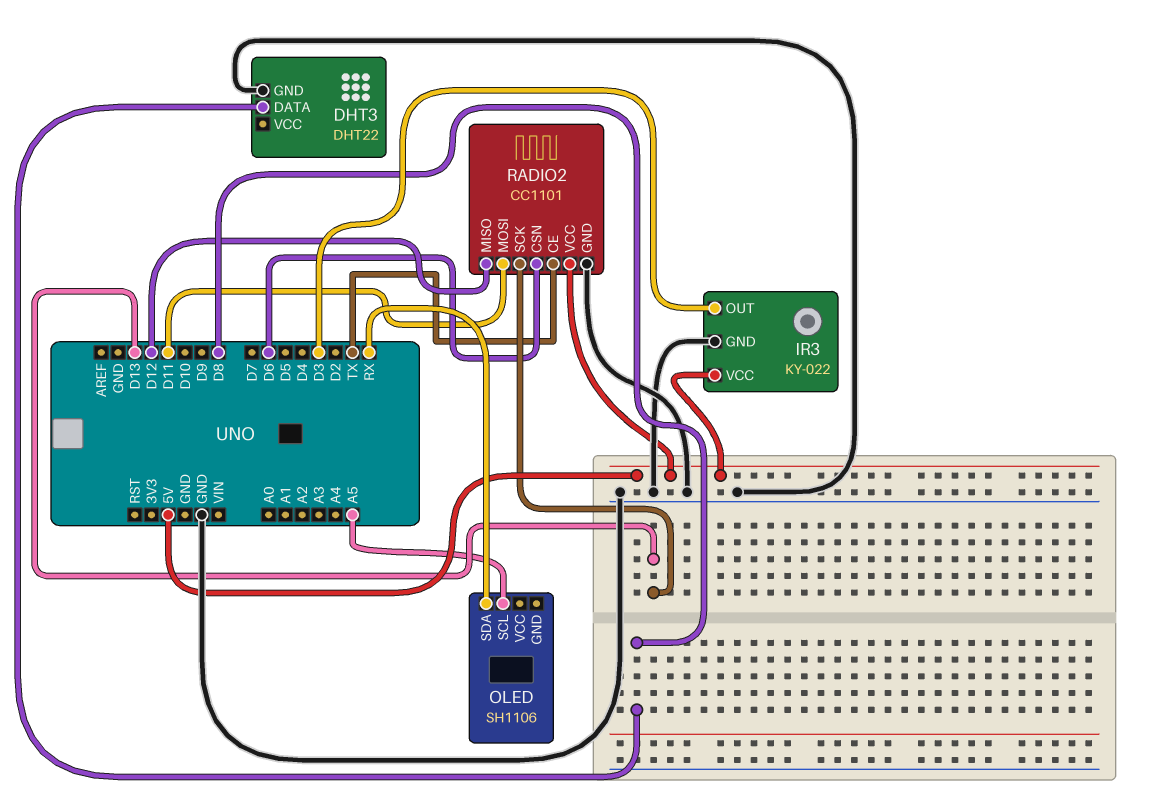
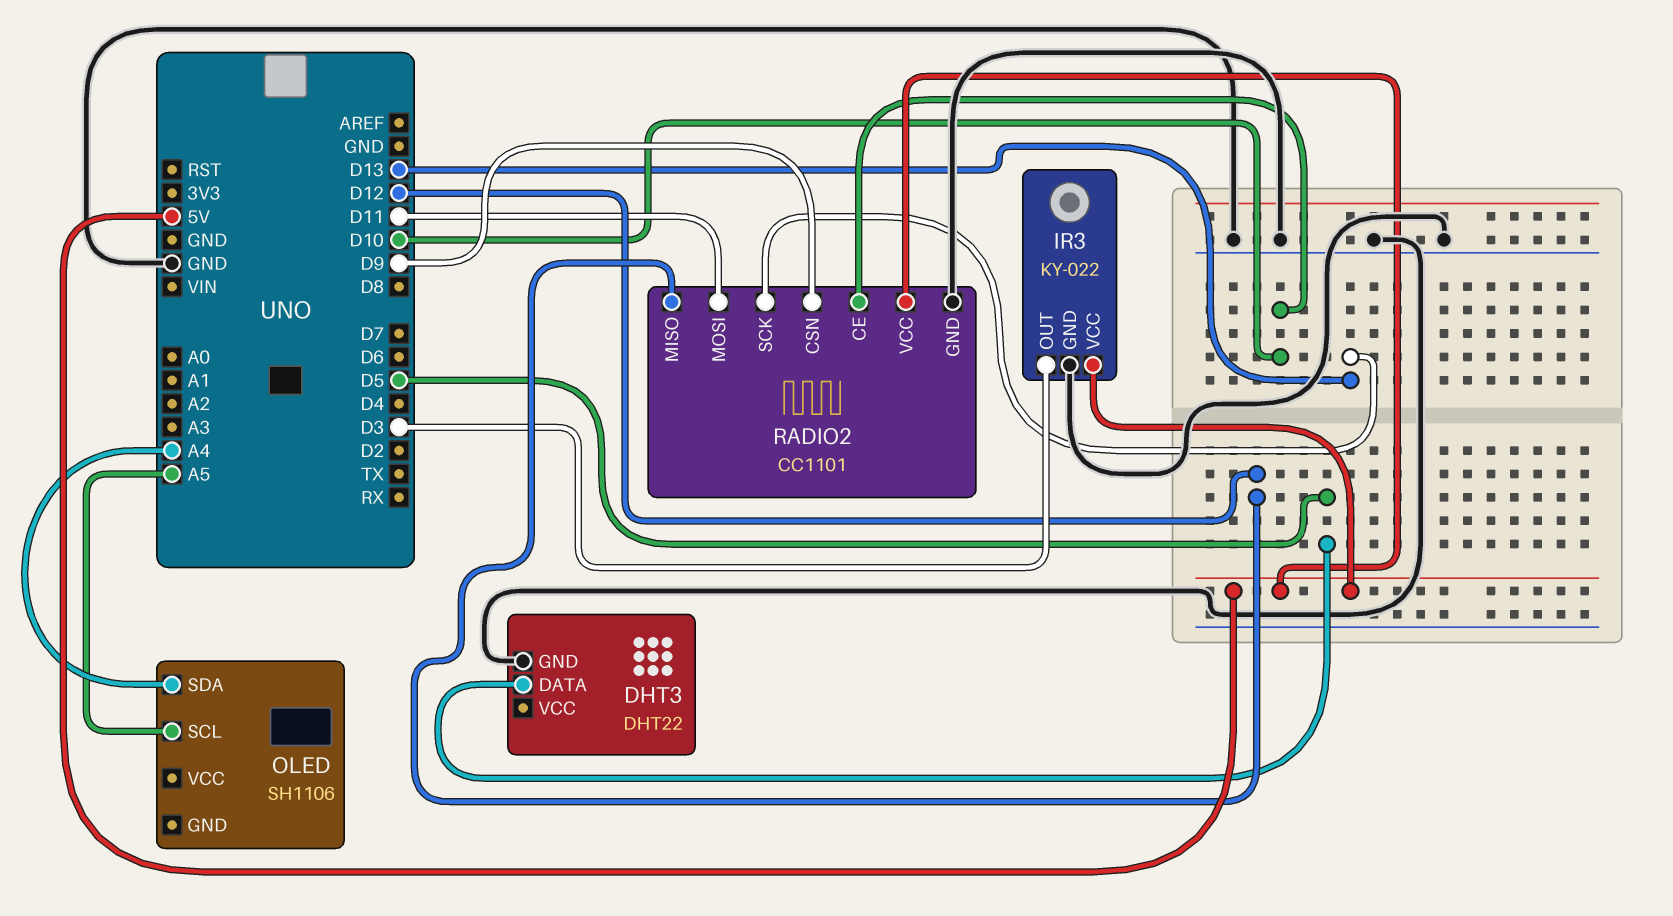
DHT3 pin DATA: D8 -> D5
OLED pin SDA: RX -> A4
RADIO2 pin CE: TX -> D10
RADIO2 pin CSN: D6 -> D9

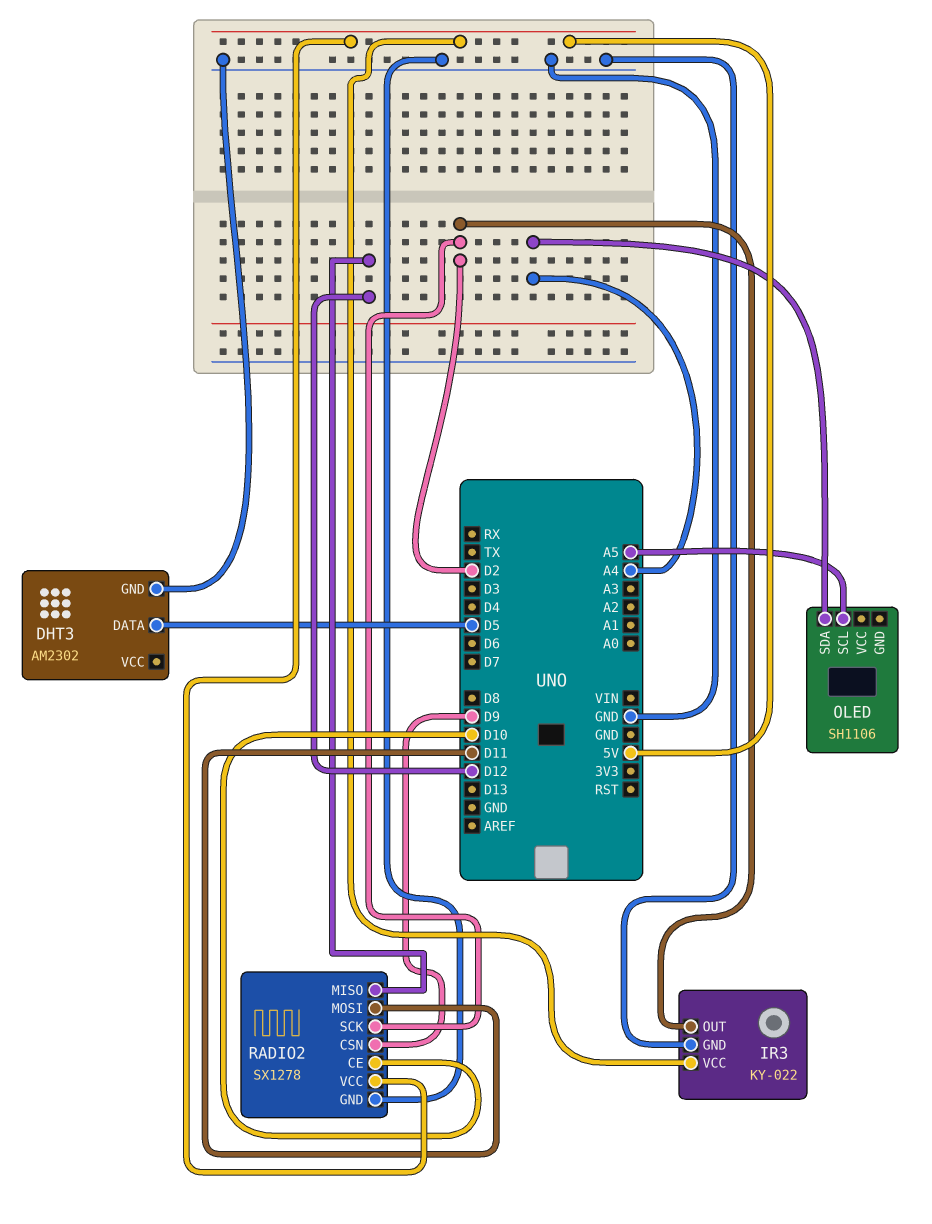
DHT3: DHT22 -> AM2302
IR3 pin OUT: D3 -> D2
RADIO2: CC1101 -> SX1278
RADIO2 pin SCK: D13 -> D2

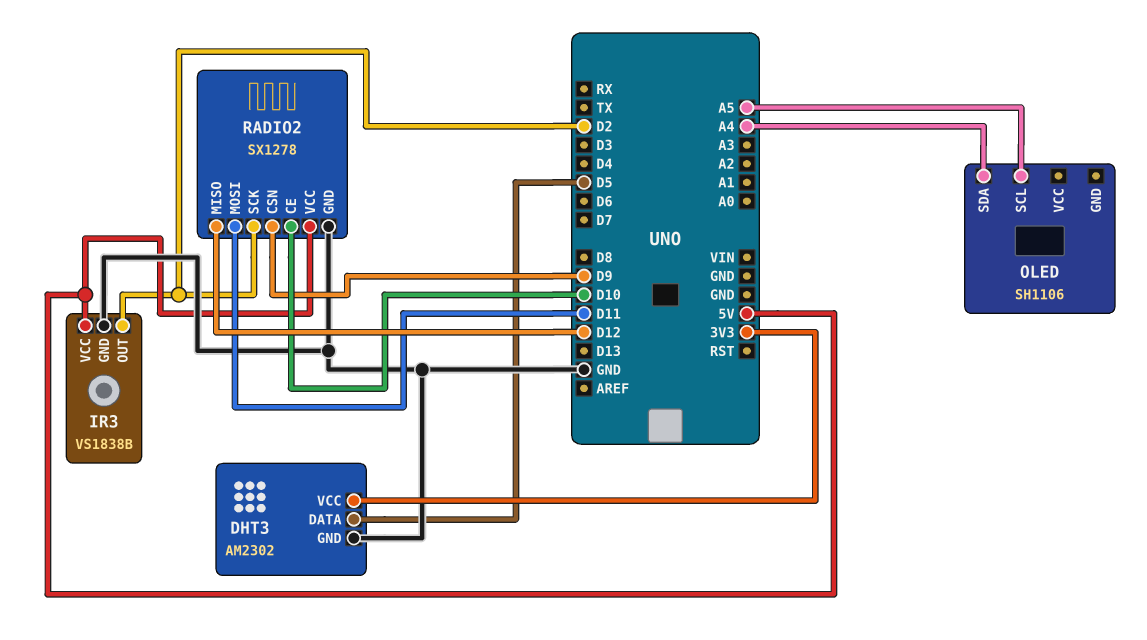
DHT3 pin VCC: none -> 3V3
IR3: KY-022 -> VS1838B

